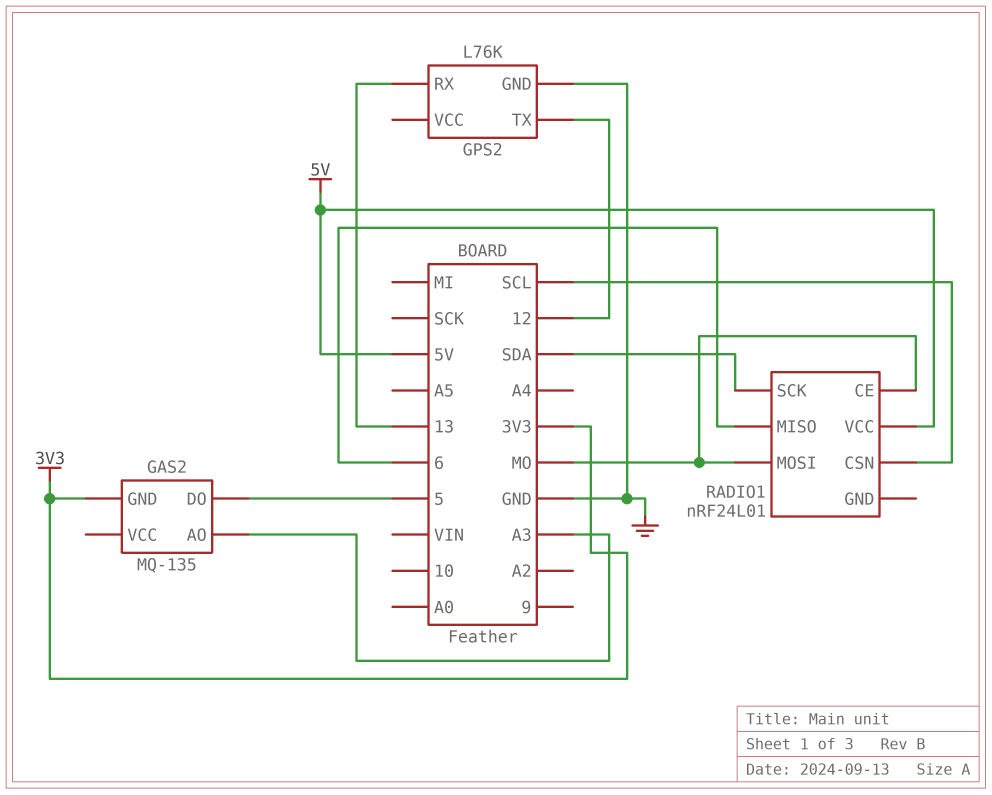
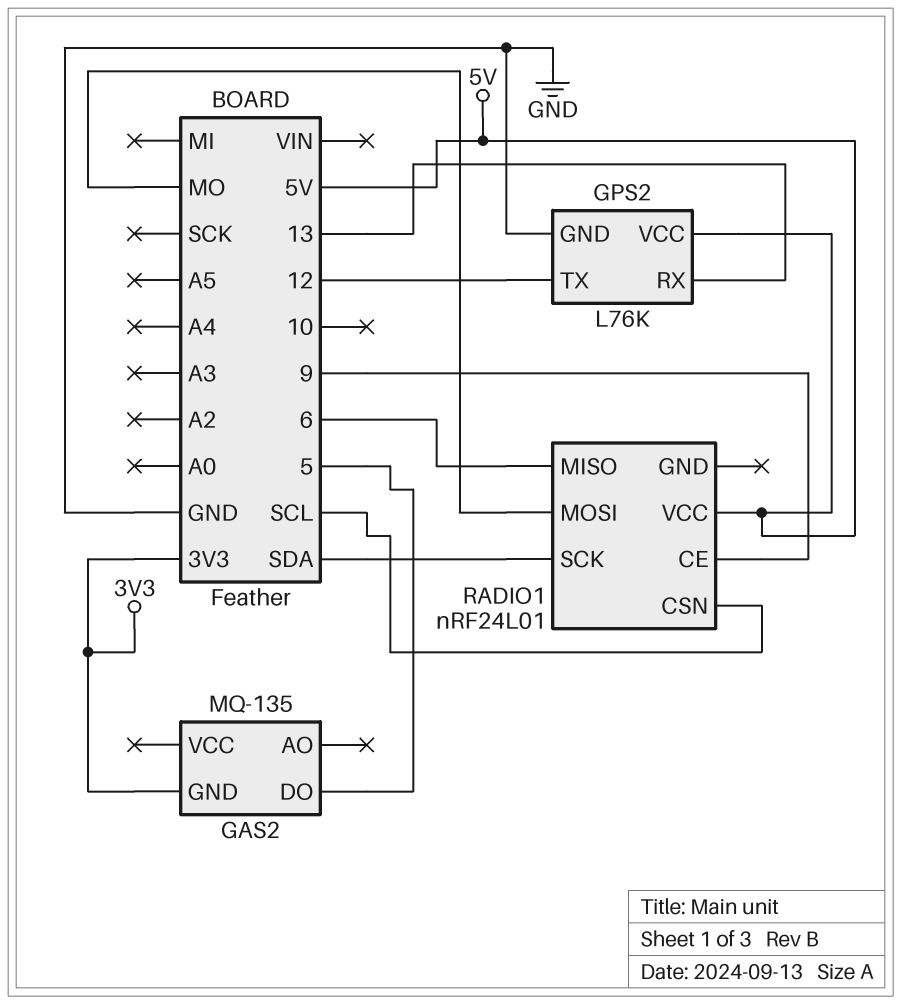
GAS2 pin AO: A3 -> none
GPS2 pin VCC: none -> 5V
RADIO1 pin CE: MO -> 9

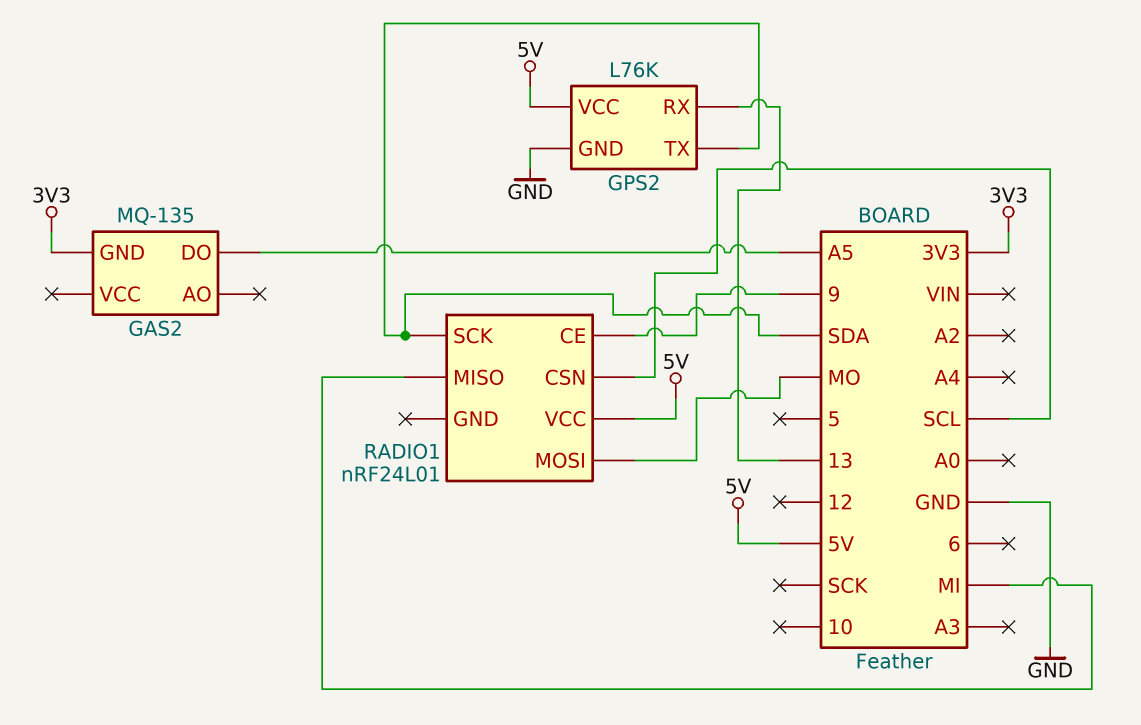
GAS2 pin DO: 5 -> A5
GPS2 pin TX: 12 -> SDA
RADIO1 pin MISO: 6 -> MI

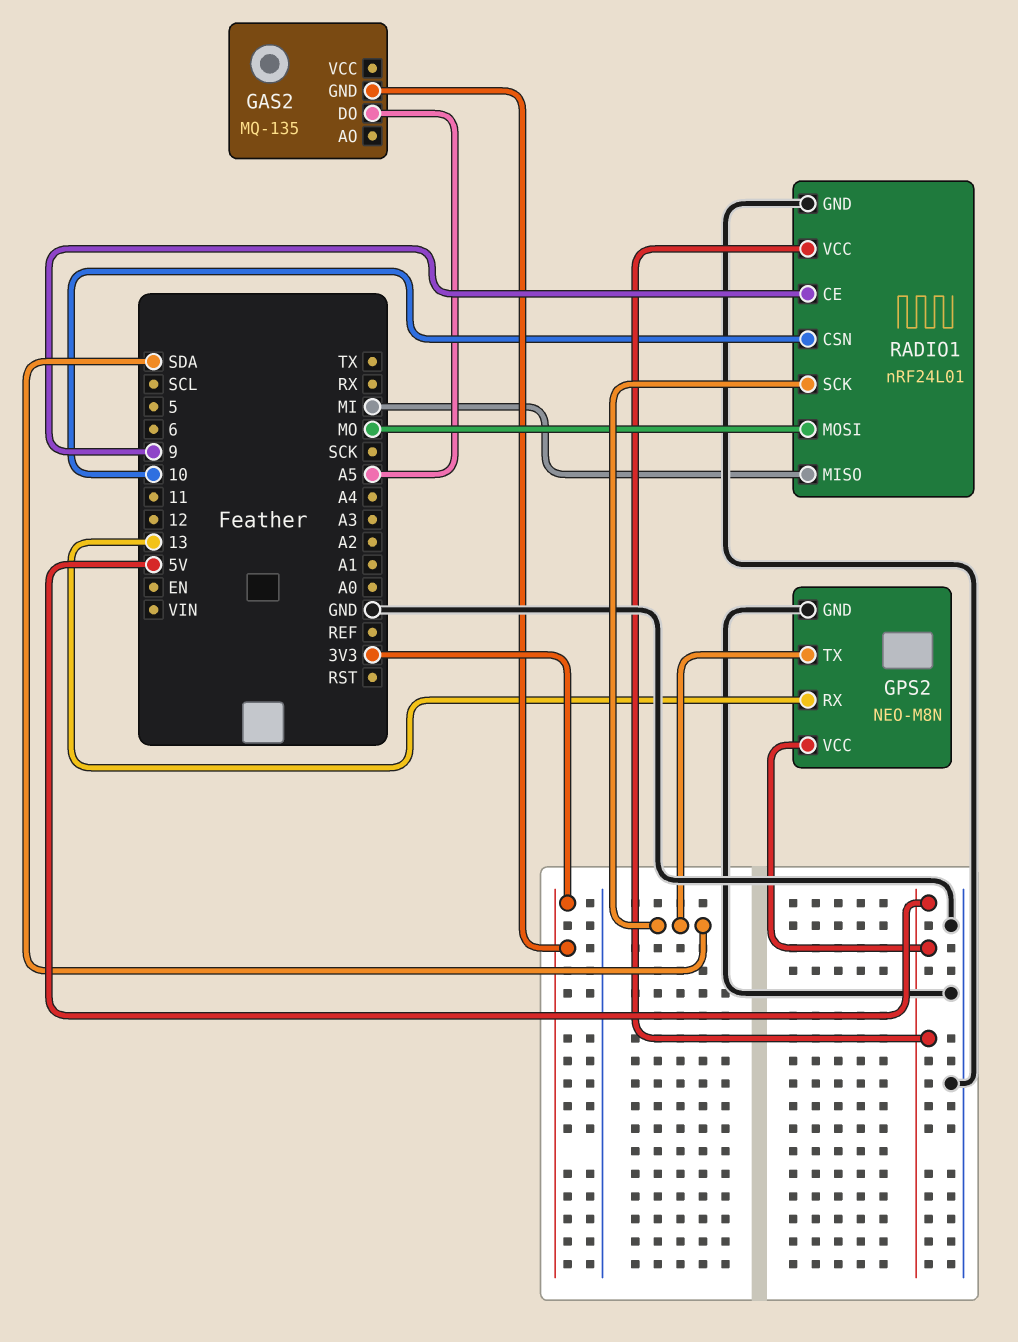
GPS2: L76K -> NEO-M8N
RADIO1 pin CSN: SCL -> 10
RADIO1 pin GND: none -> GND

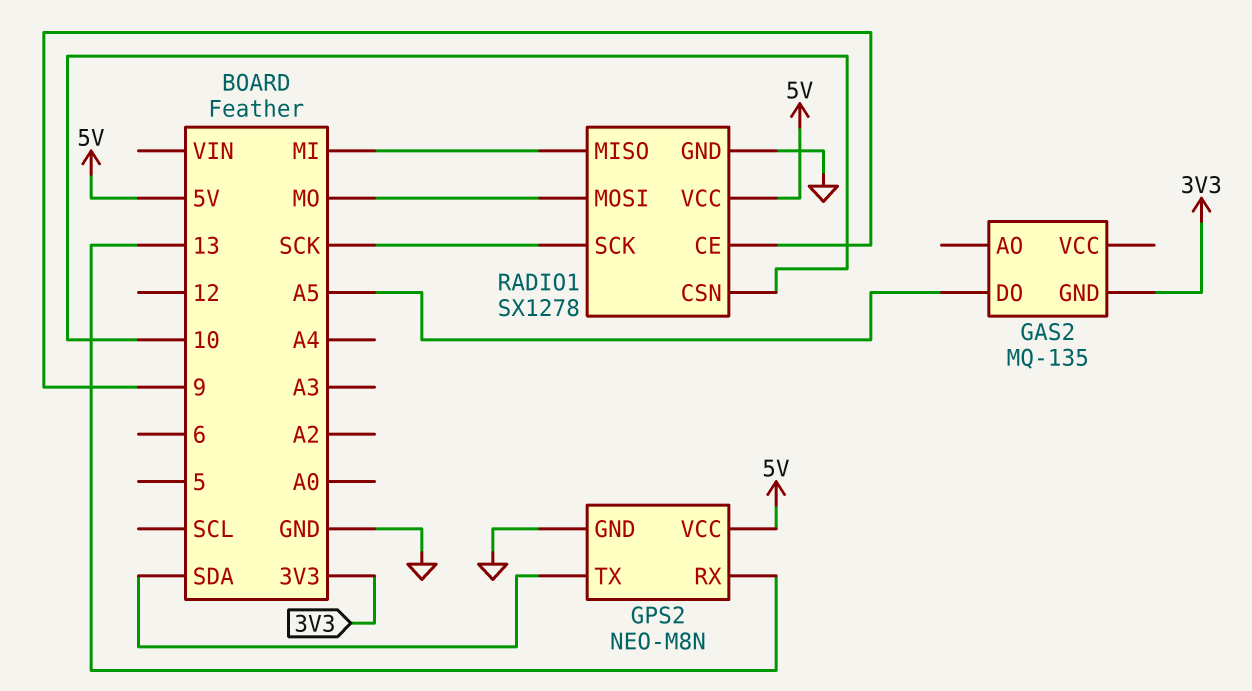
RADIO1: nRF24L01 -> SX1278
RADIO1 pin SCK: SDA -> SCK

